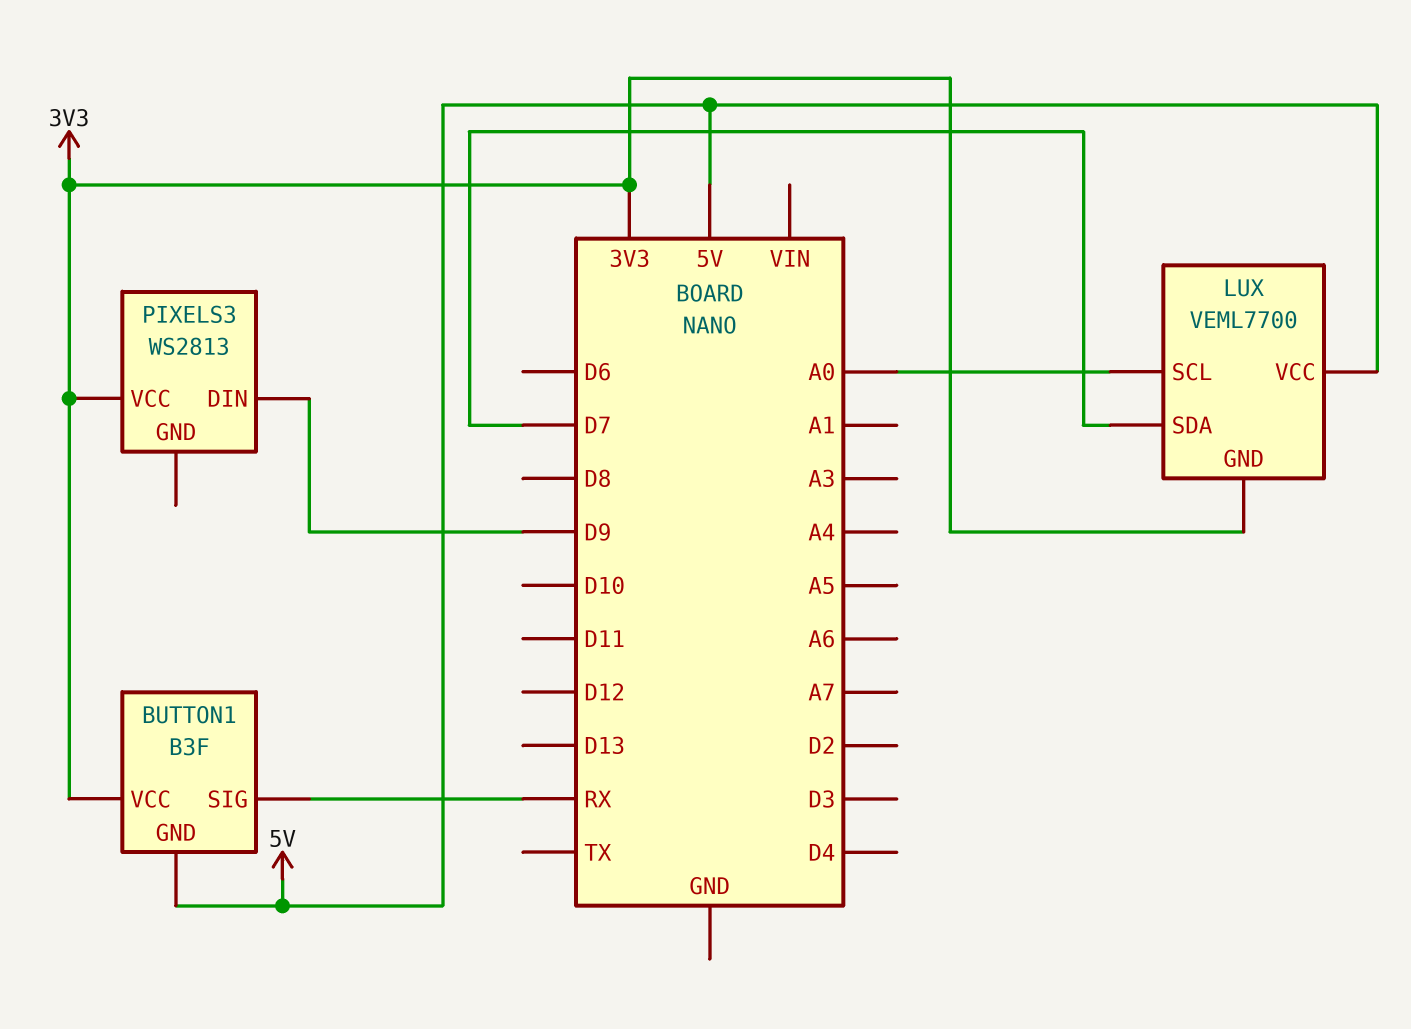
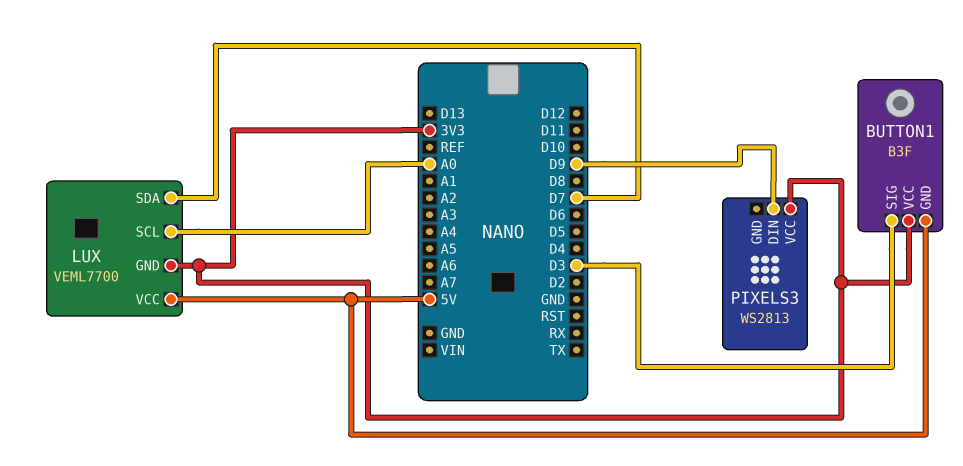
BUTTON1 pin SIG: RX -> D3

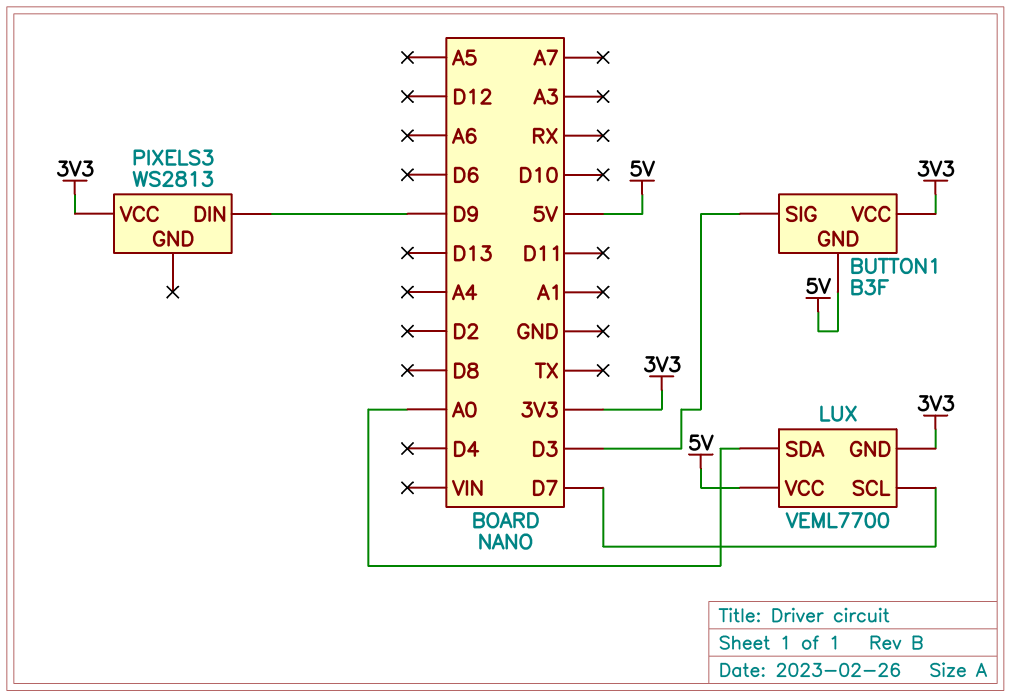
LUX pin SCL: A0 -> D7
LUX pin SDA: D7 -> A0

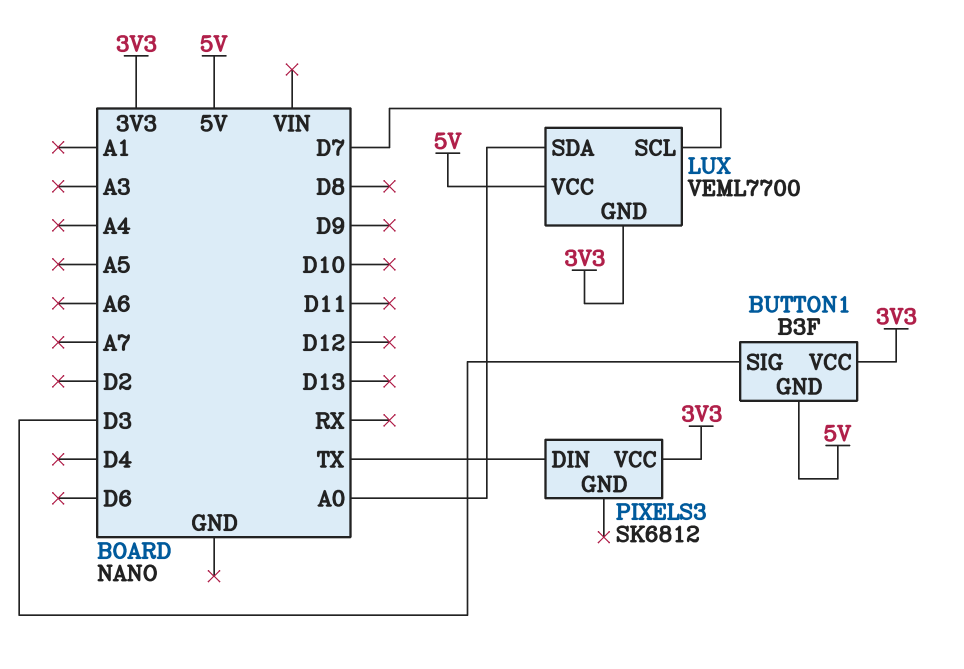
PIXELS3: WS2813 -> SK6812
PIXELS3 pin DIN: D9 -> TX

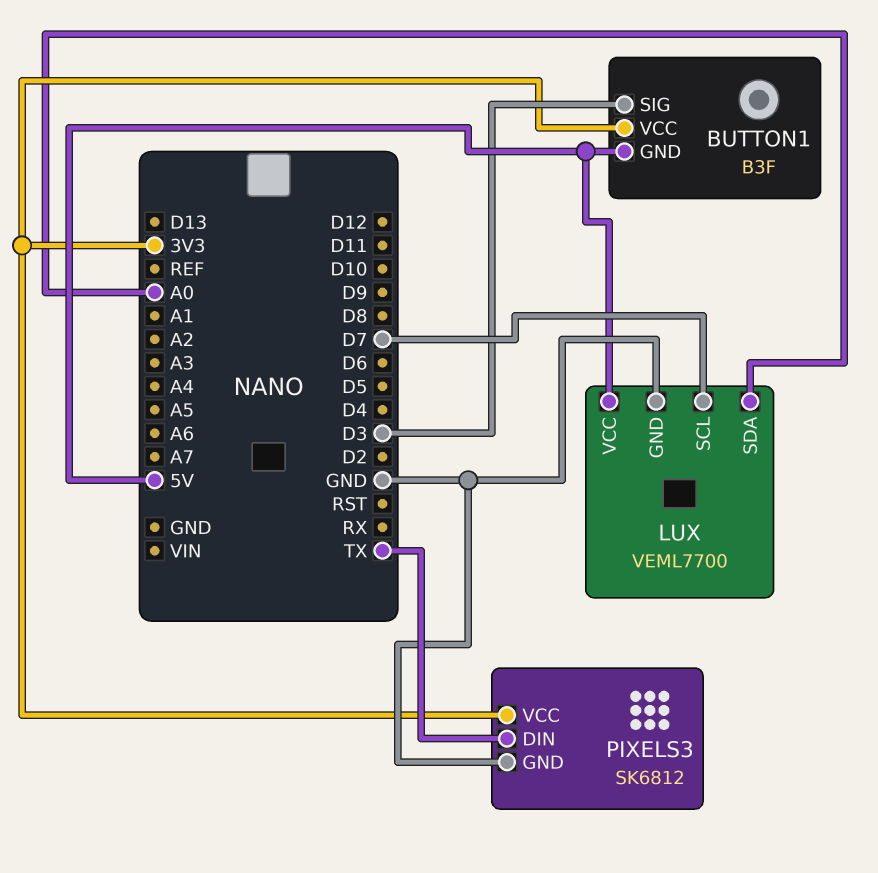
LUX pin GND: 3V3 -> GND
PIXELS3 pin GND: none -> GND

